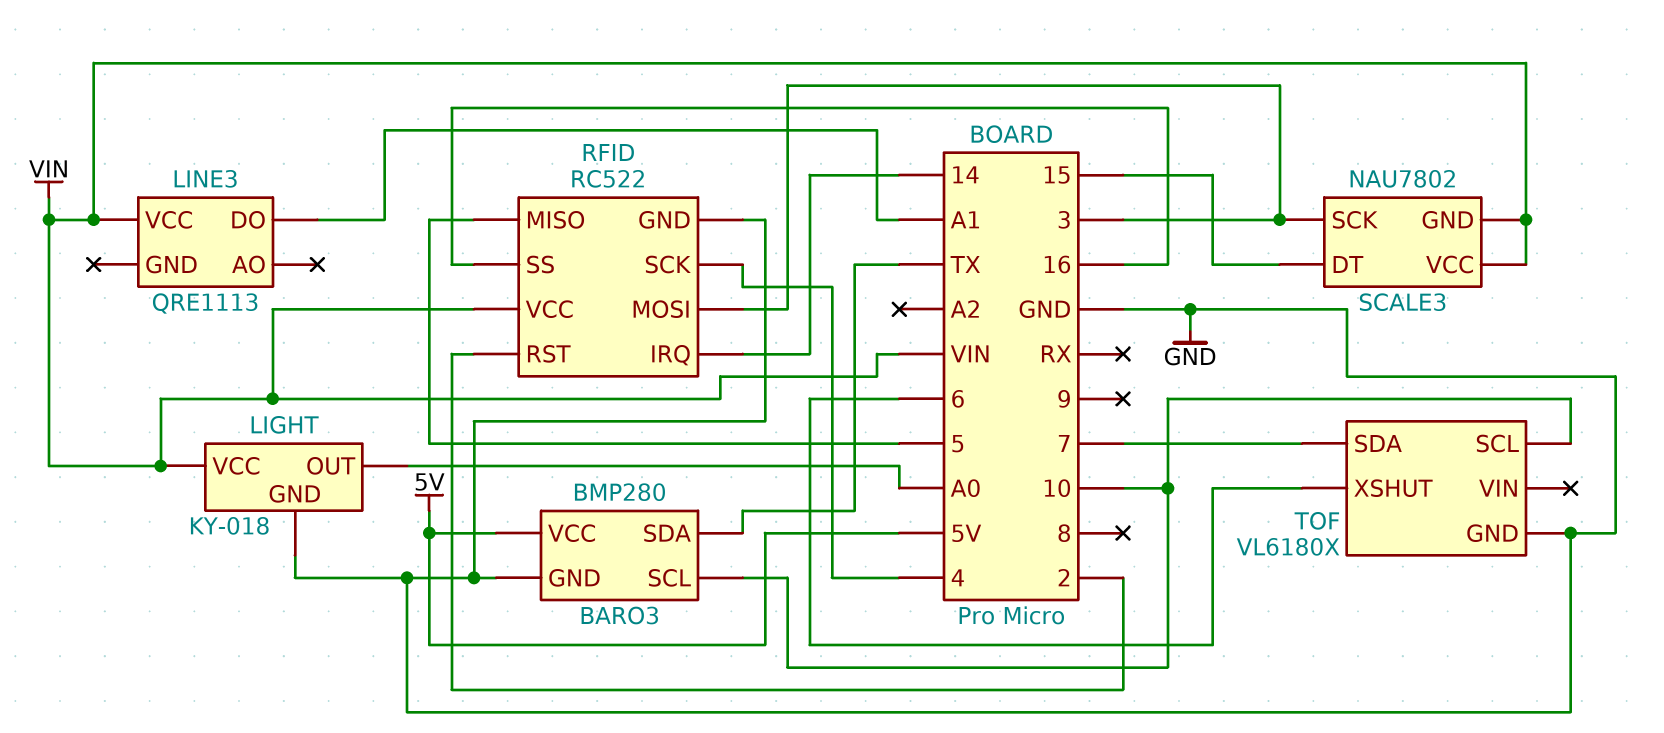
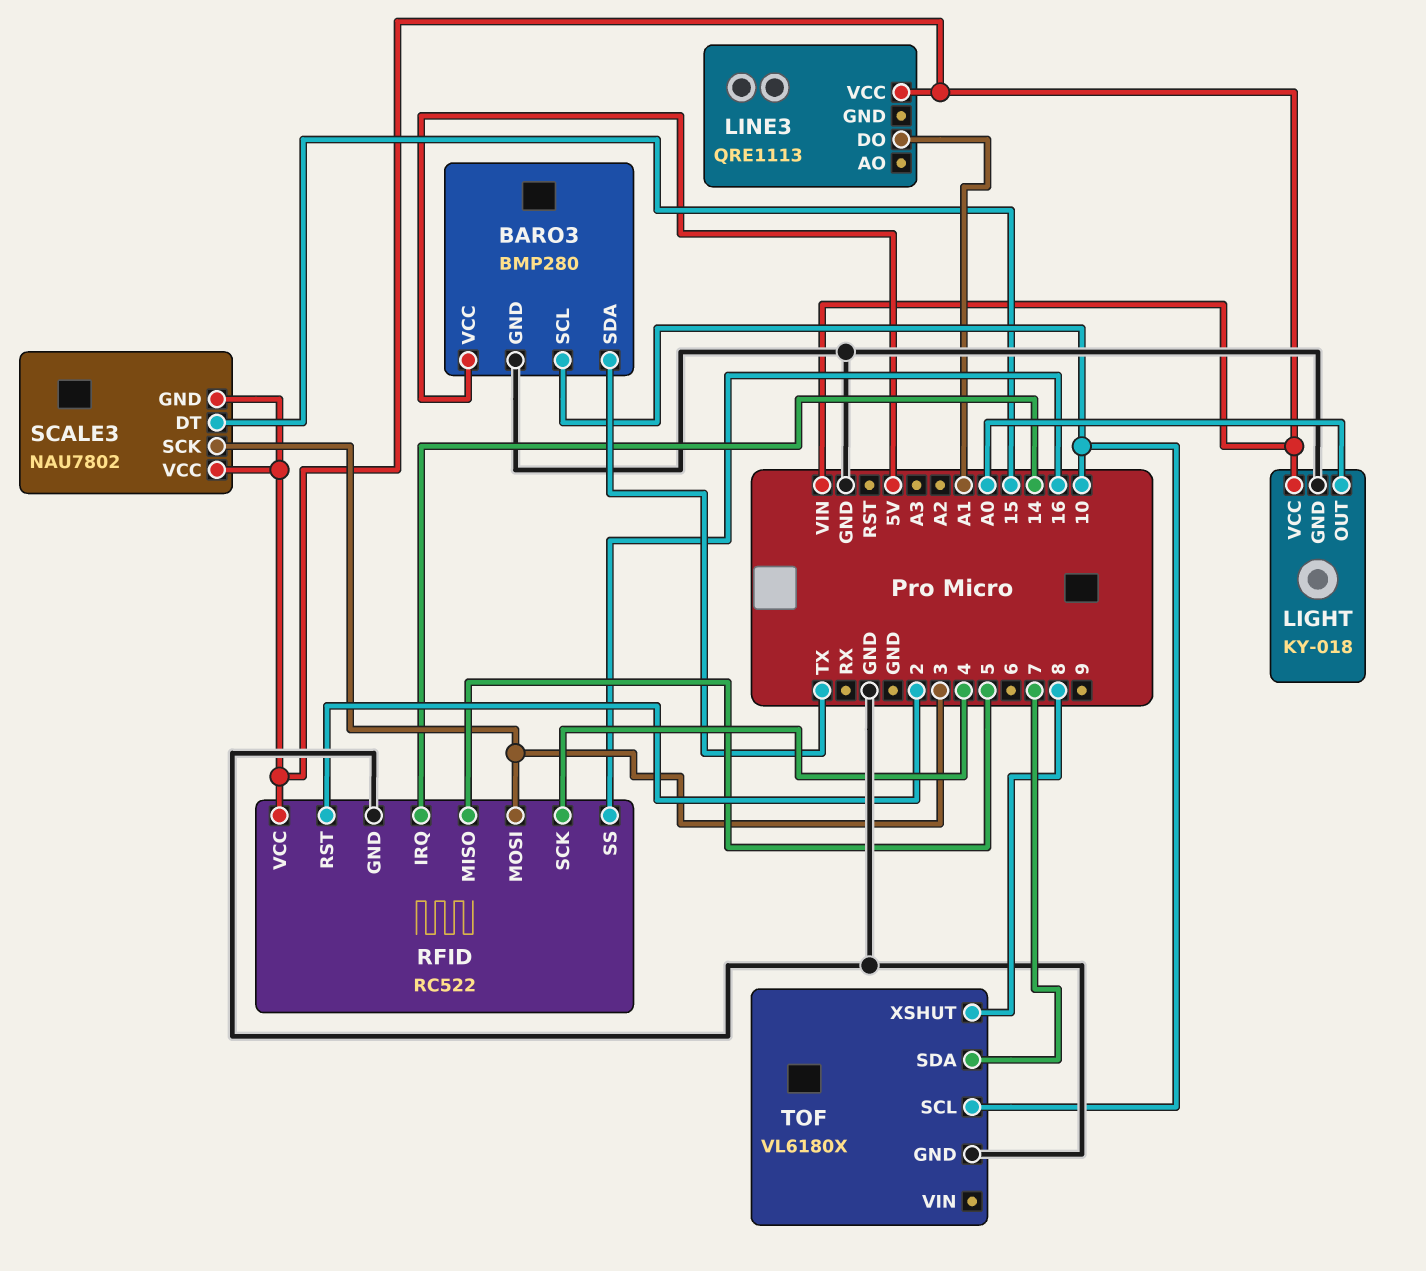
TOF pin XSHUT: 6 -> 8

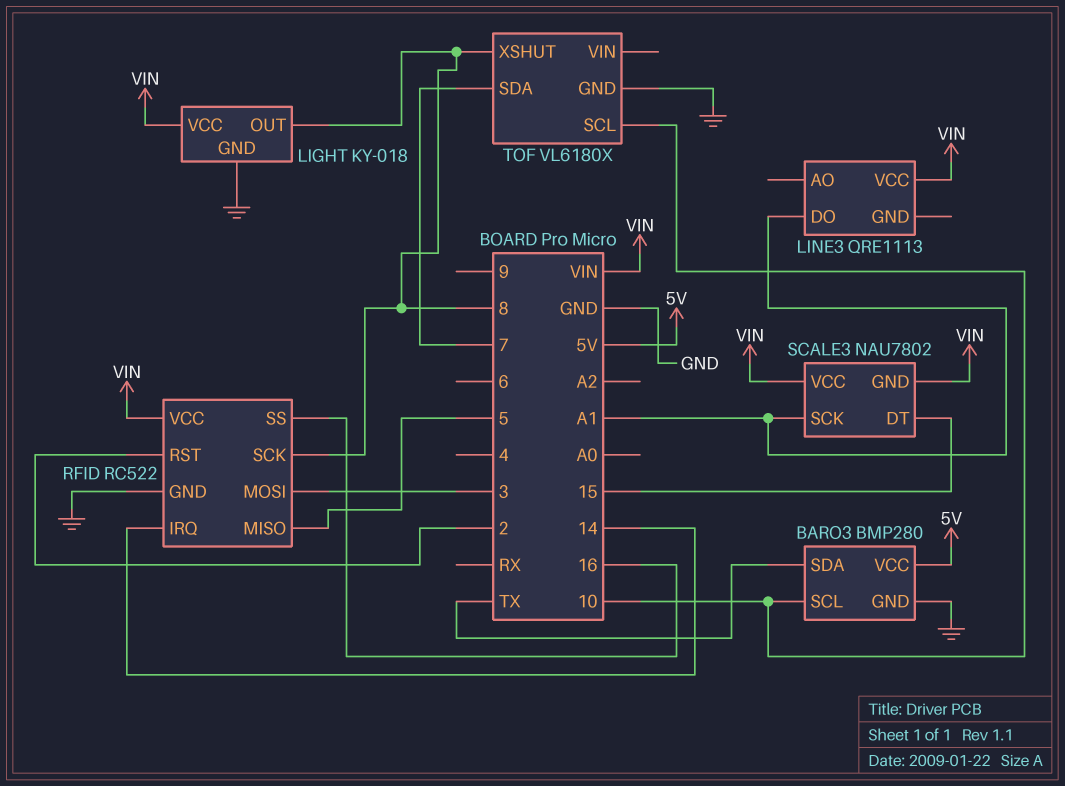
LIGHT pin OUT: A0 -> 8
RFID pin SCK: 4 -> 8
SCALE3 pin SCK: 3 -> A1

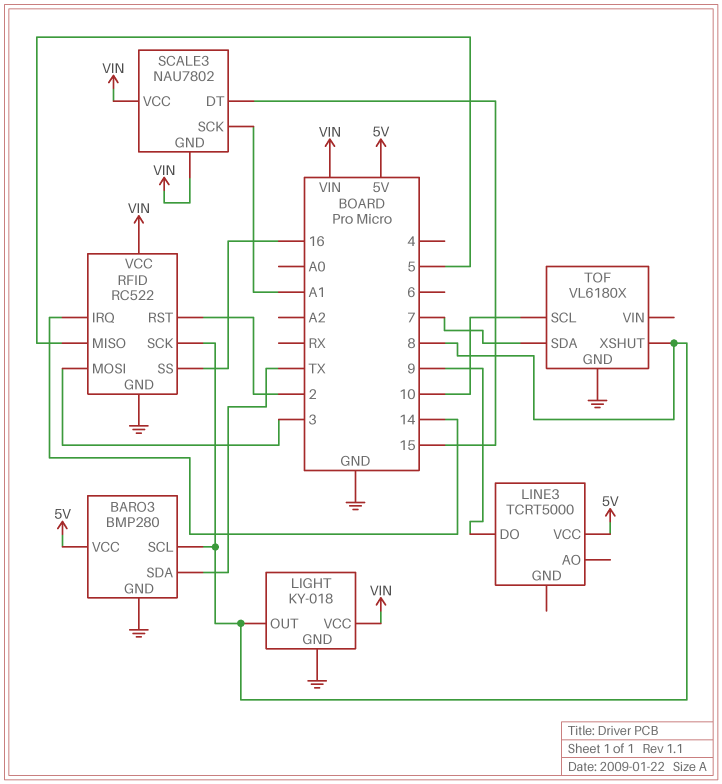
BARO3 pin SCL: 10 -> 8
LINE3: QRE1113 -> TCRT5000
LINE3 pin DO: A1 -> 9
LINE3 pin VCC: VIN -> 5V

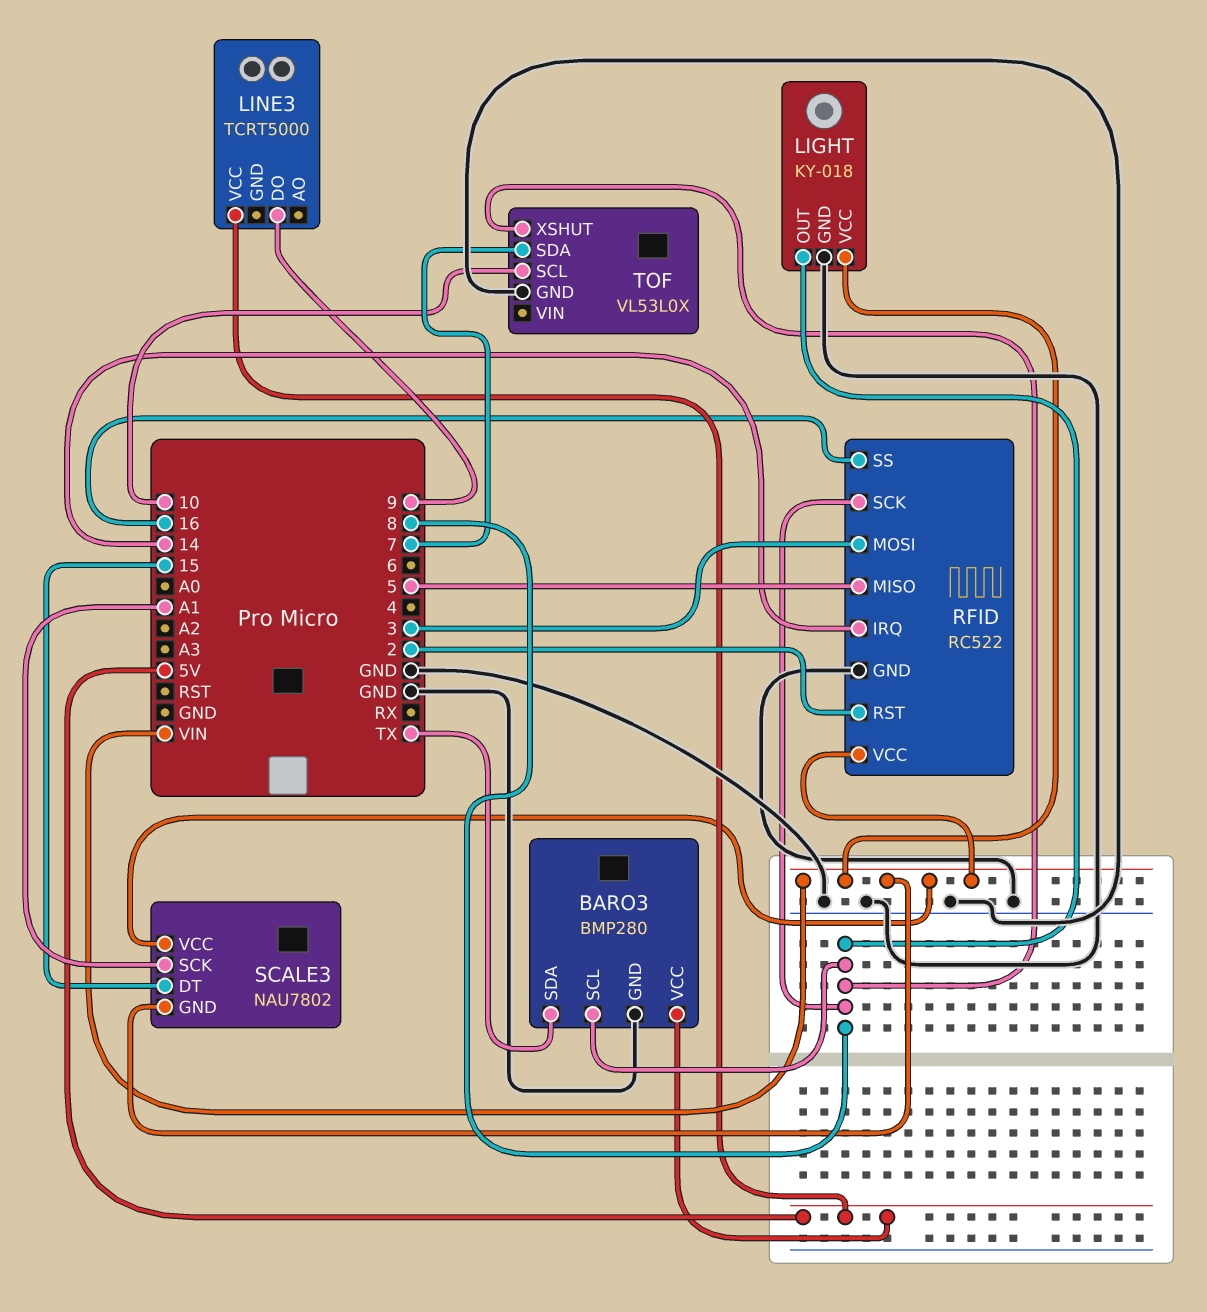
TOF: VL6180X -> VL53L0X

